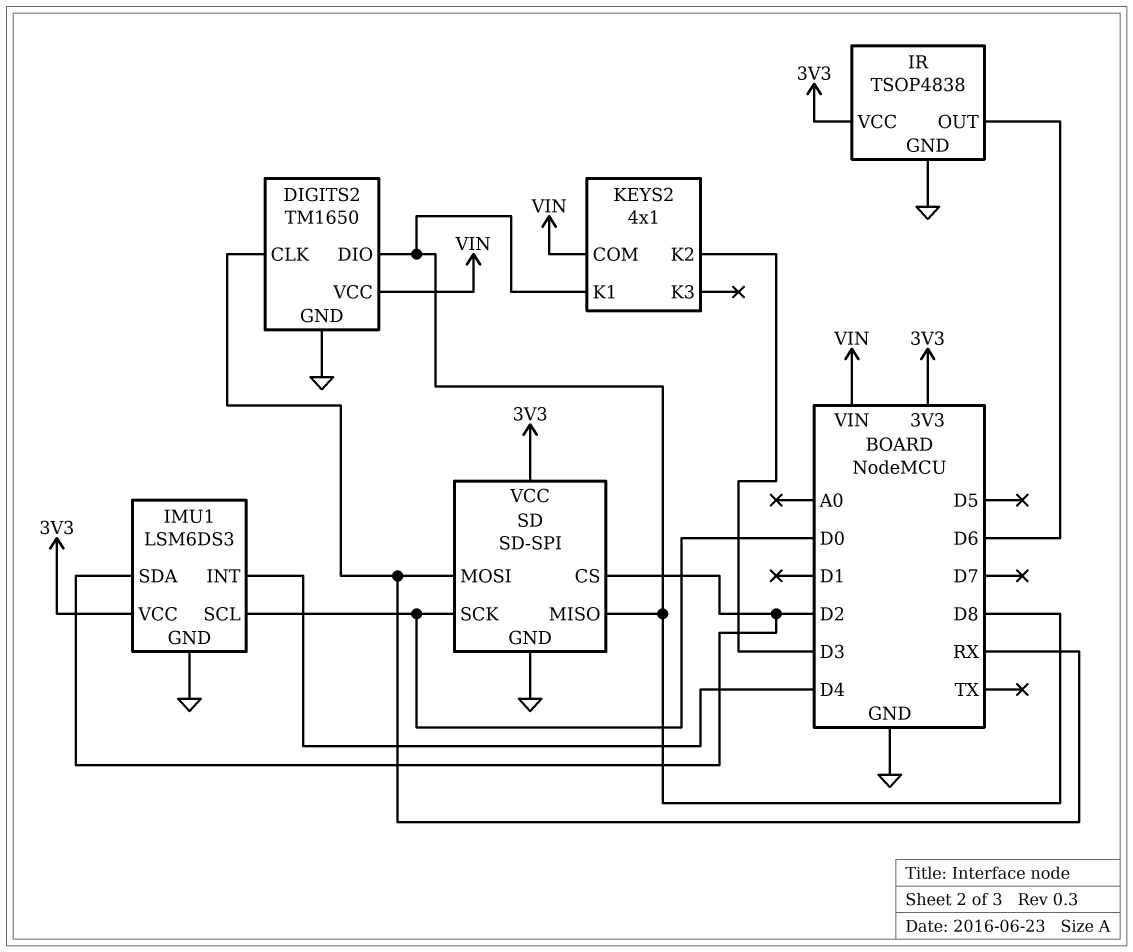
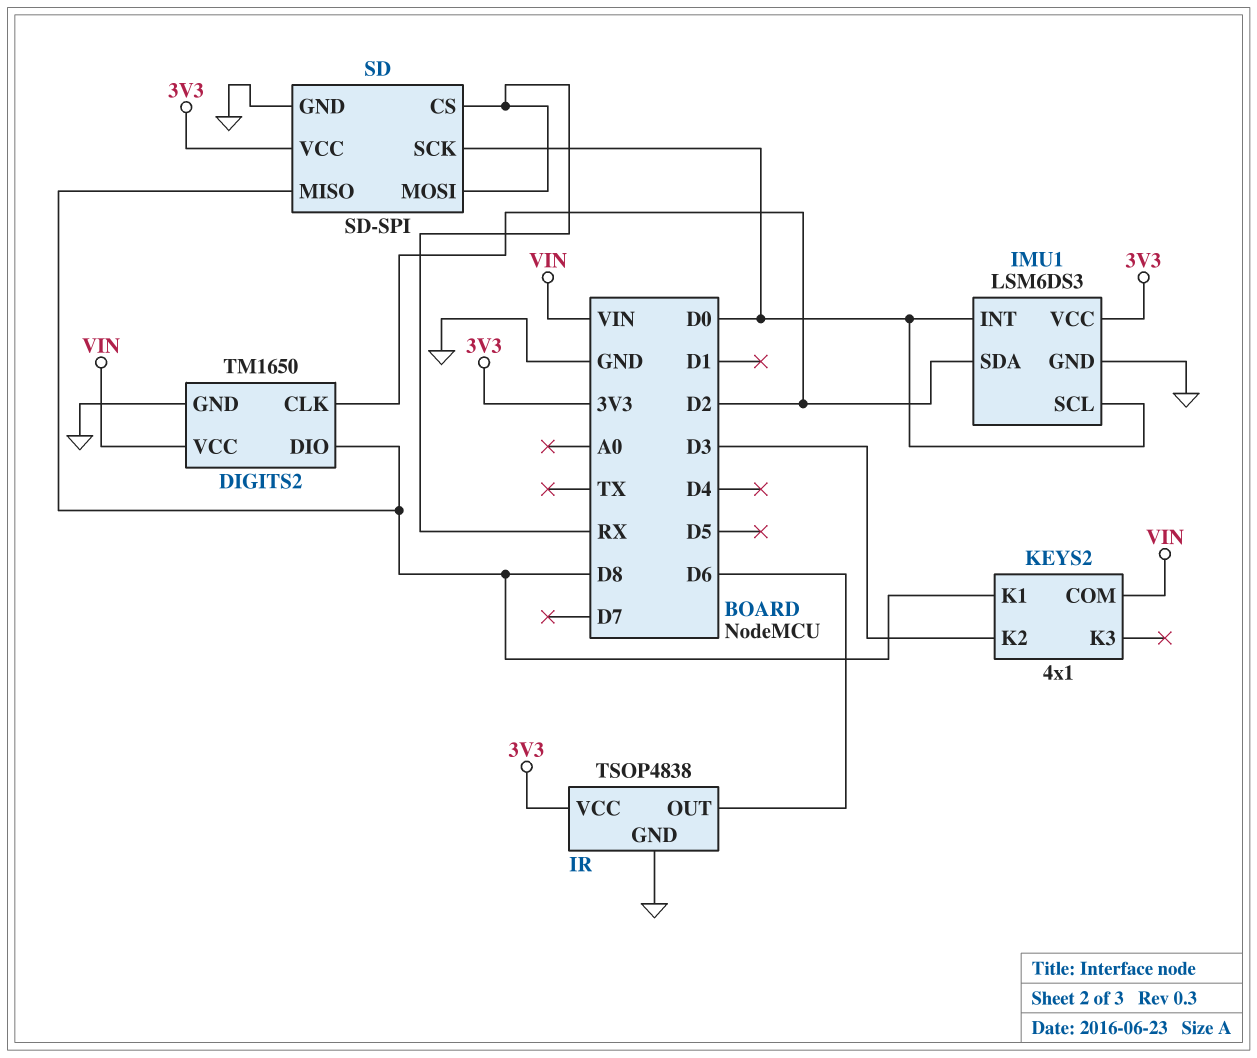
DIGITS2 pin CLK: RX -> D2
IMU1 pin INT: D4 -> D0
SD pin CS: D2 -> RX

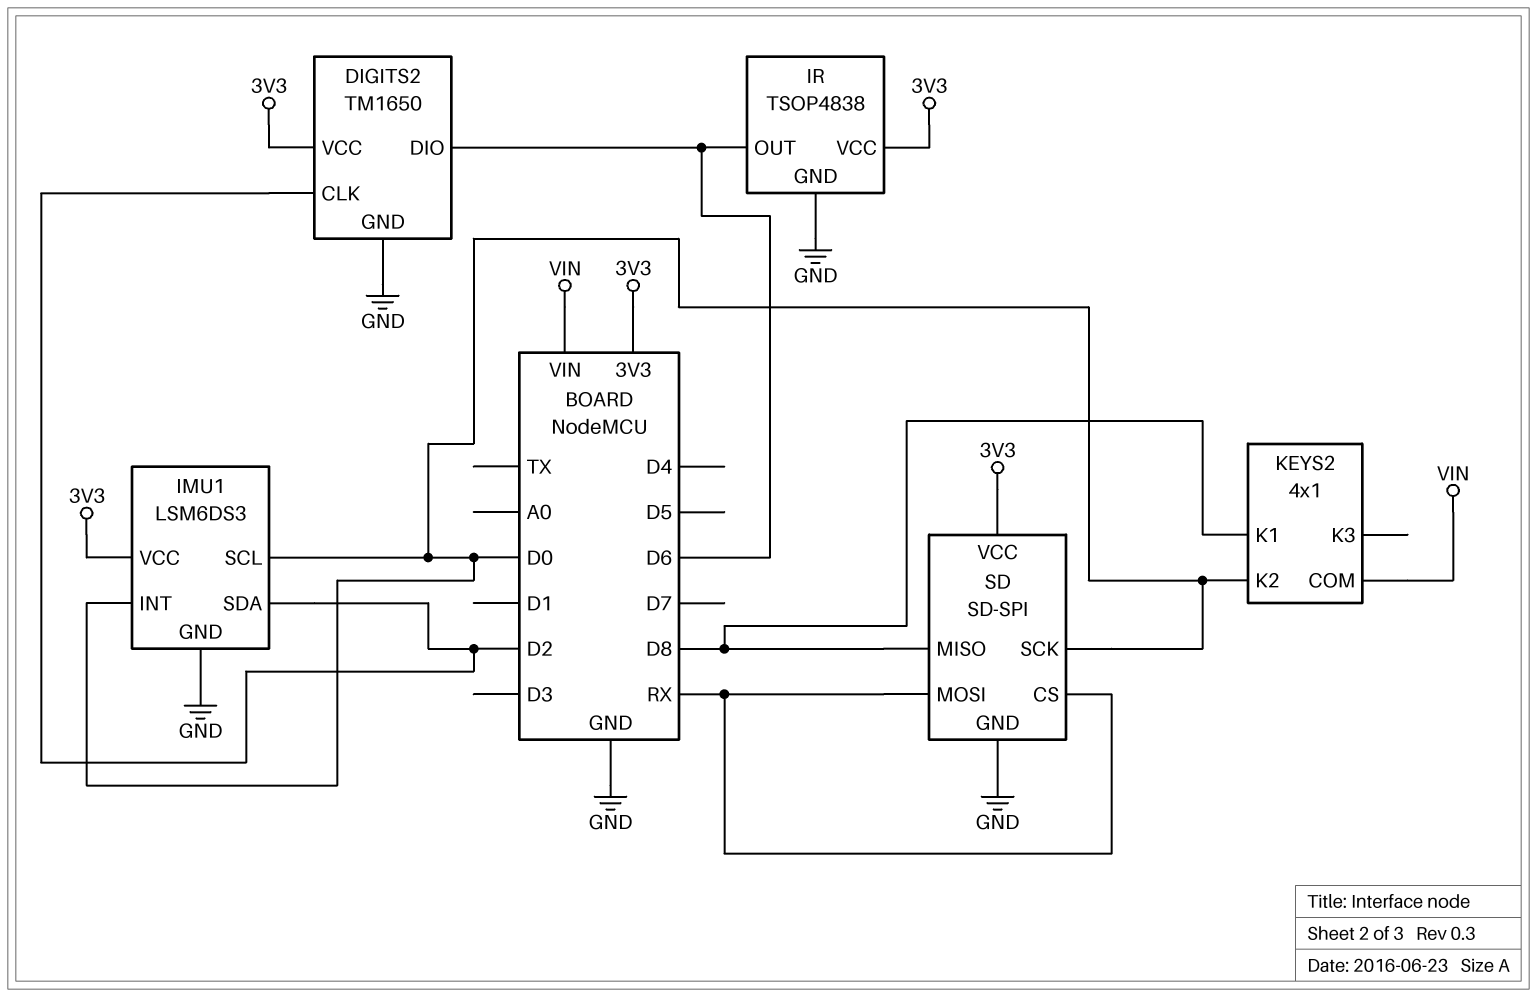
DIGITS2 pin DIO: D8 -> D6
DIGITS2 pin VCC: VIN -> 3V3
KEYS2 pin K2: D3 -> D0

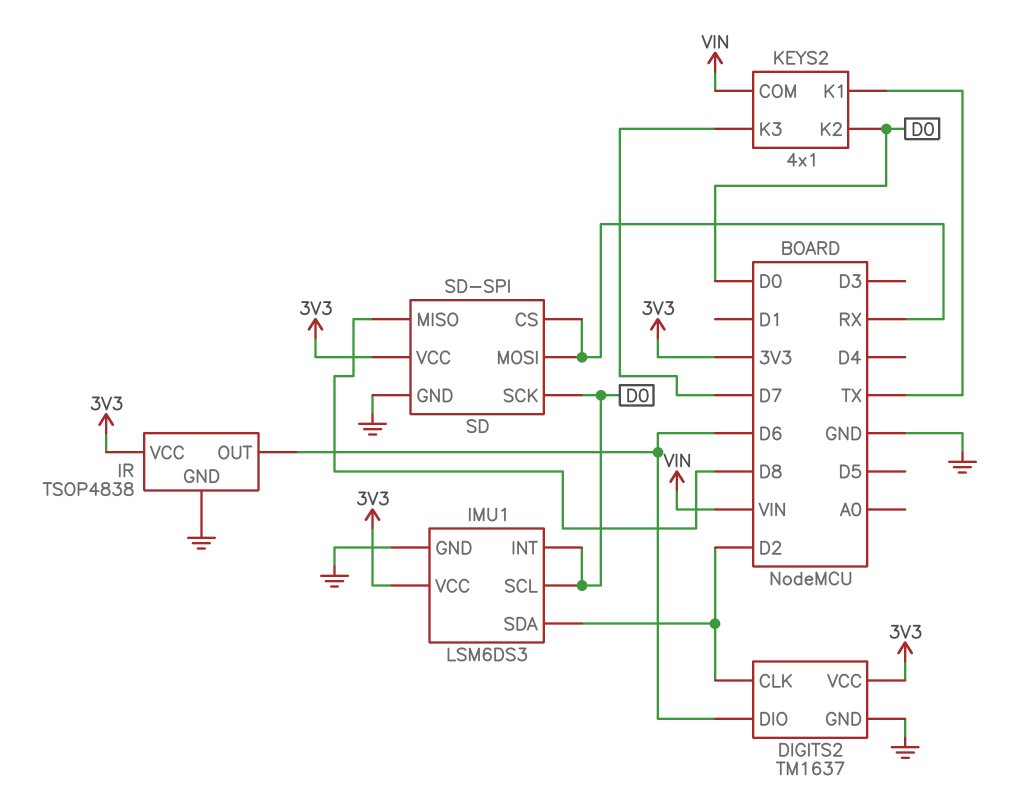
DIGITS2: TM1650 -> TM1637
KEYS2 pin K1: D8 -> TX
KEYS2 pin K3: none -> D7

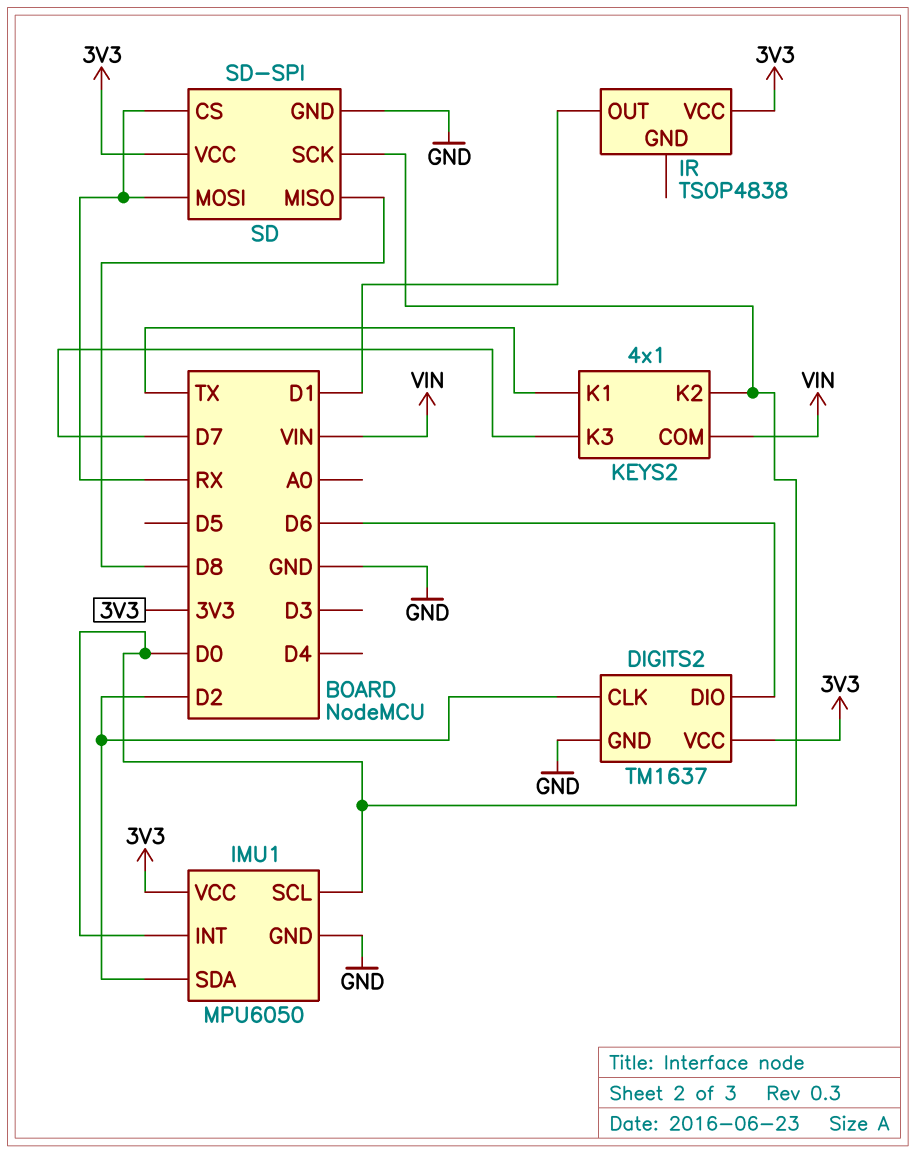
IMU1: LSM6DS3 -> MPU6050
IR pin GND: GND -> none
IR pin OUT: D6 -> D1

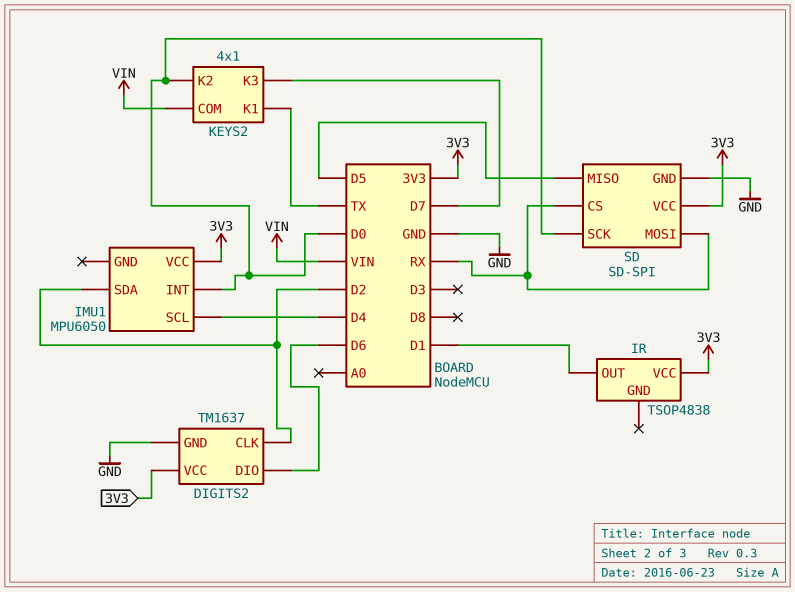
IMU1 pin GND: GND -> none
IMU1 pin SCL: D0 -> D4
SD pin MISO: D8 -> D5

